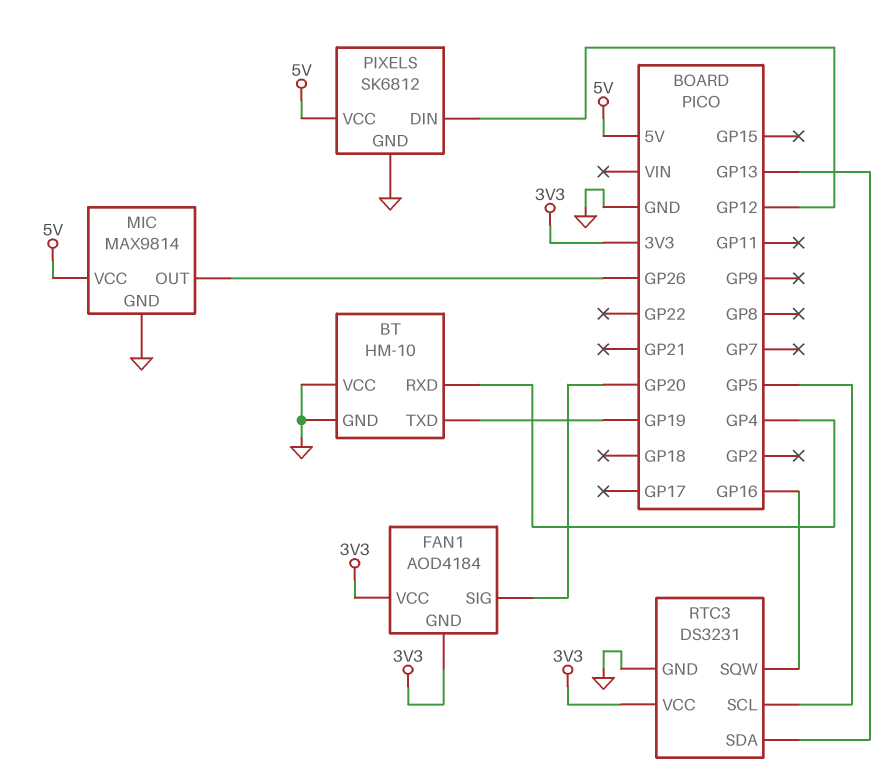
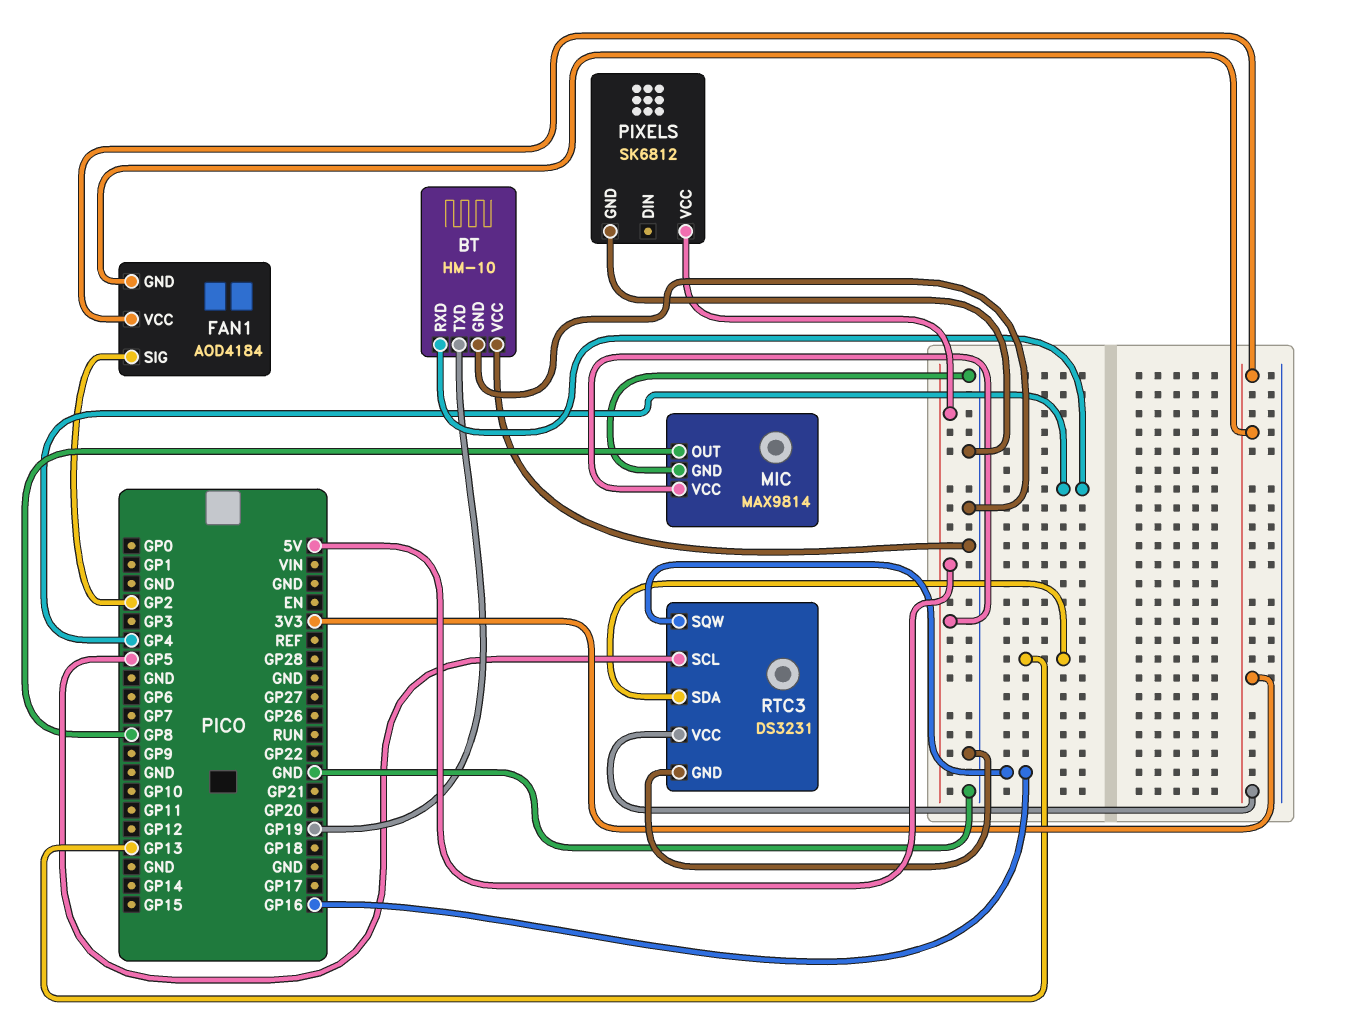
FAN1 pin SIG: GP20 -> GP2
MIC pin OUT: GP26 -> GP8
PIXELS pin DIN: GP12 -> none

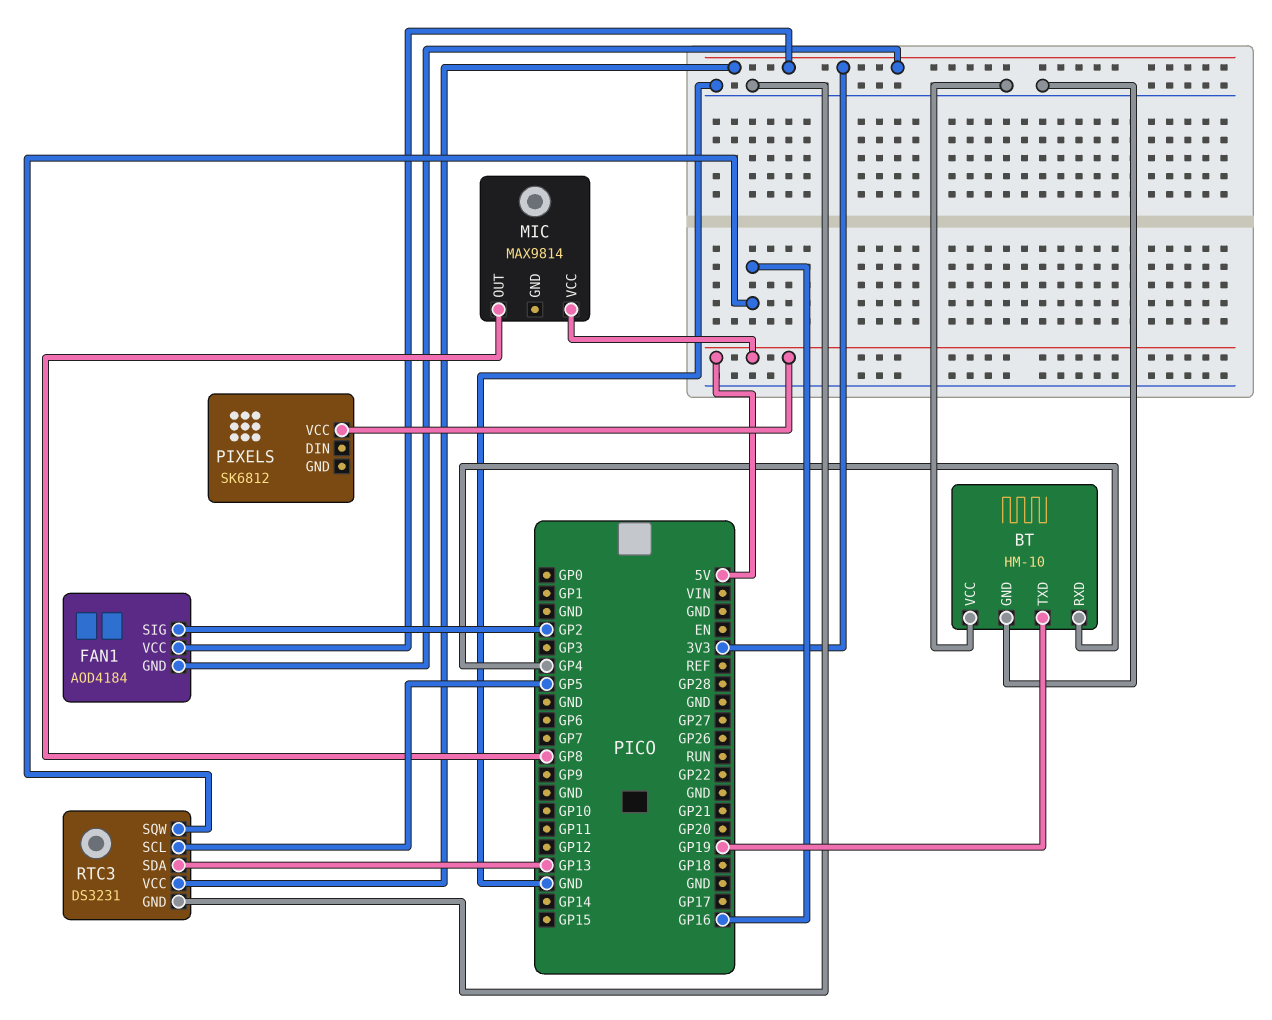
MIC pin GND: GND -> none
PIXELS pin GND: GND -> none

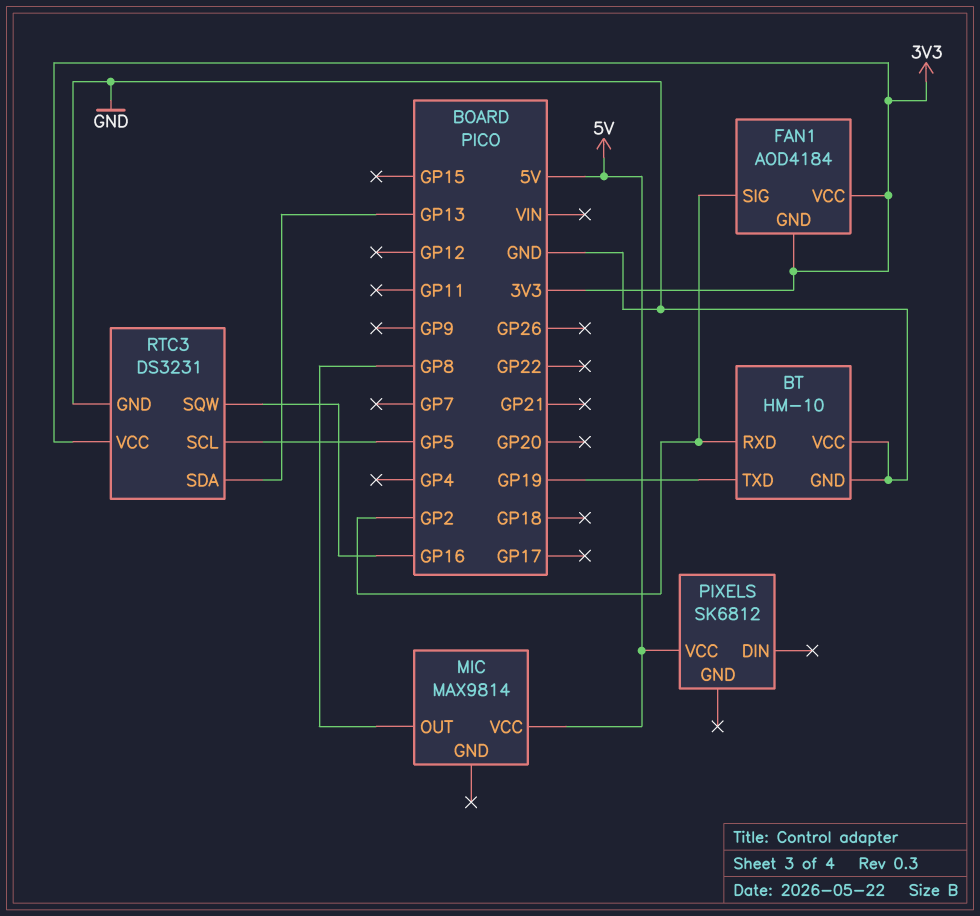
BT pin RXD: GP4 -> GP2

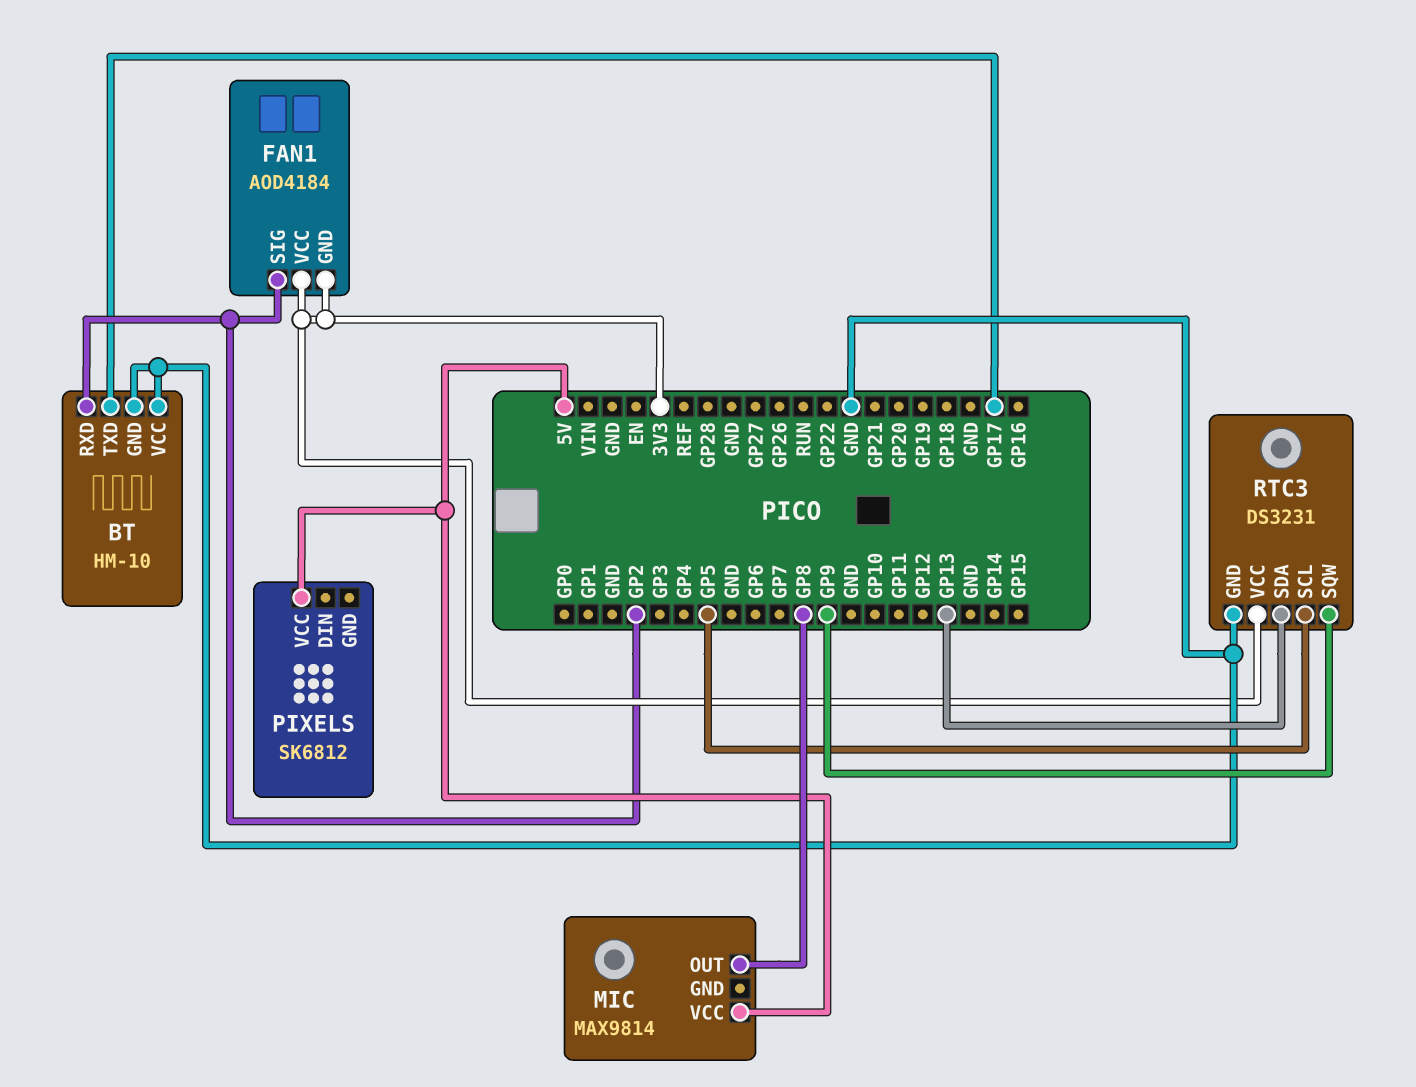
BT pin TXD: GP19 -> GP17
RTC3 pin SQW: GP16 -> GP9

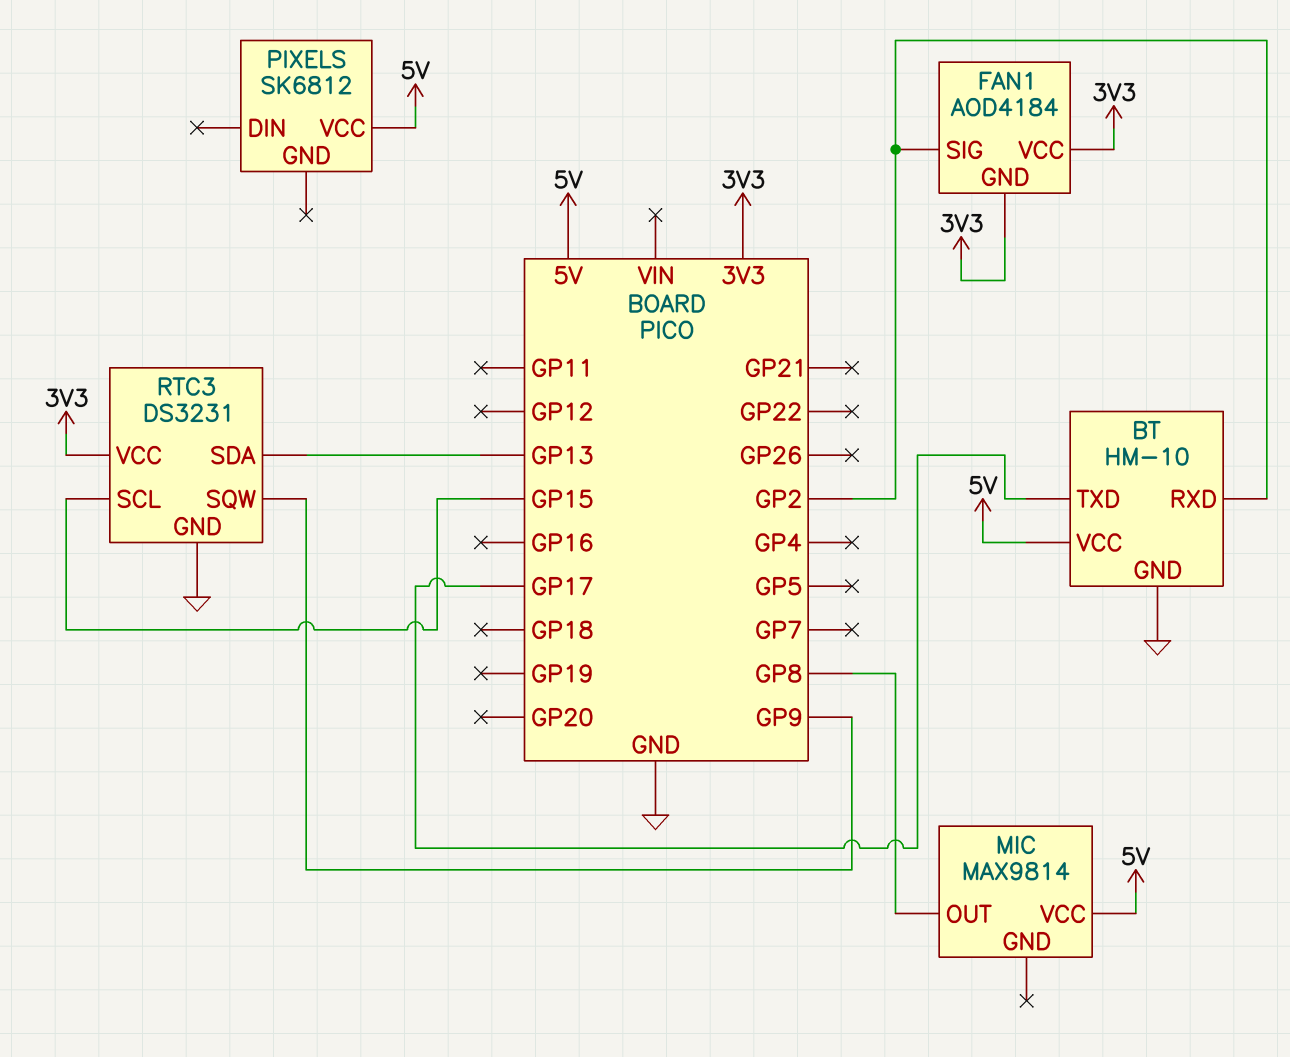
BT pin VCC: GND -> 5V
RTC3 pin SCL: GP5 -> GP15

